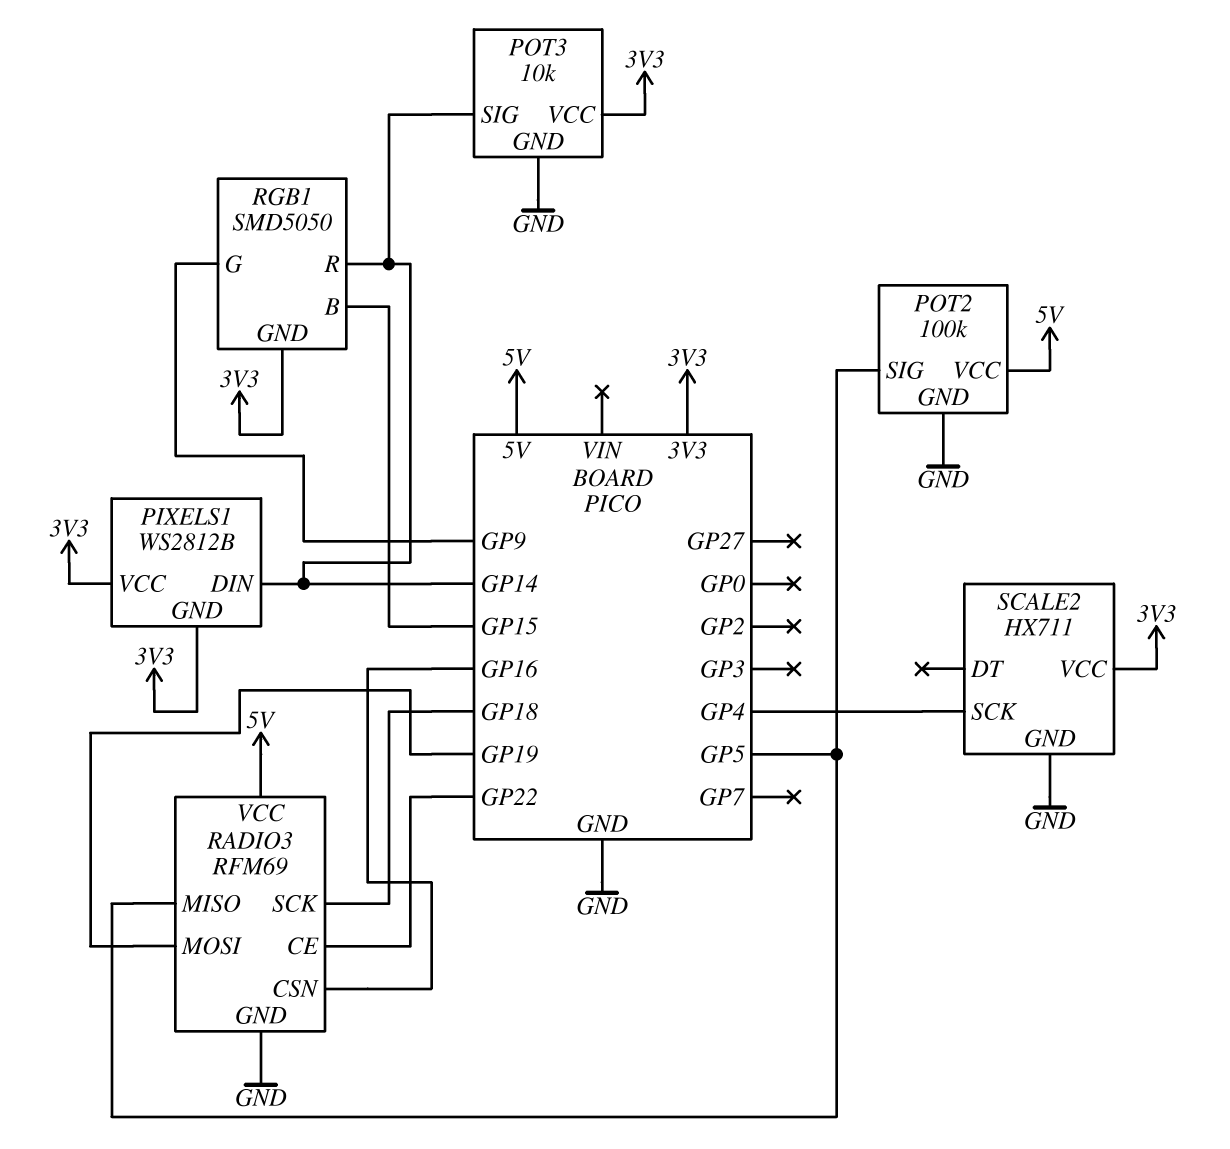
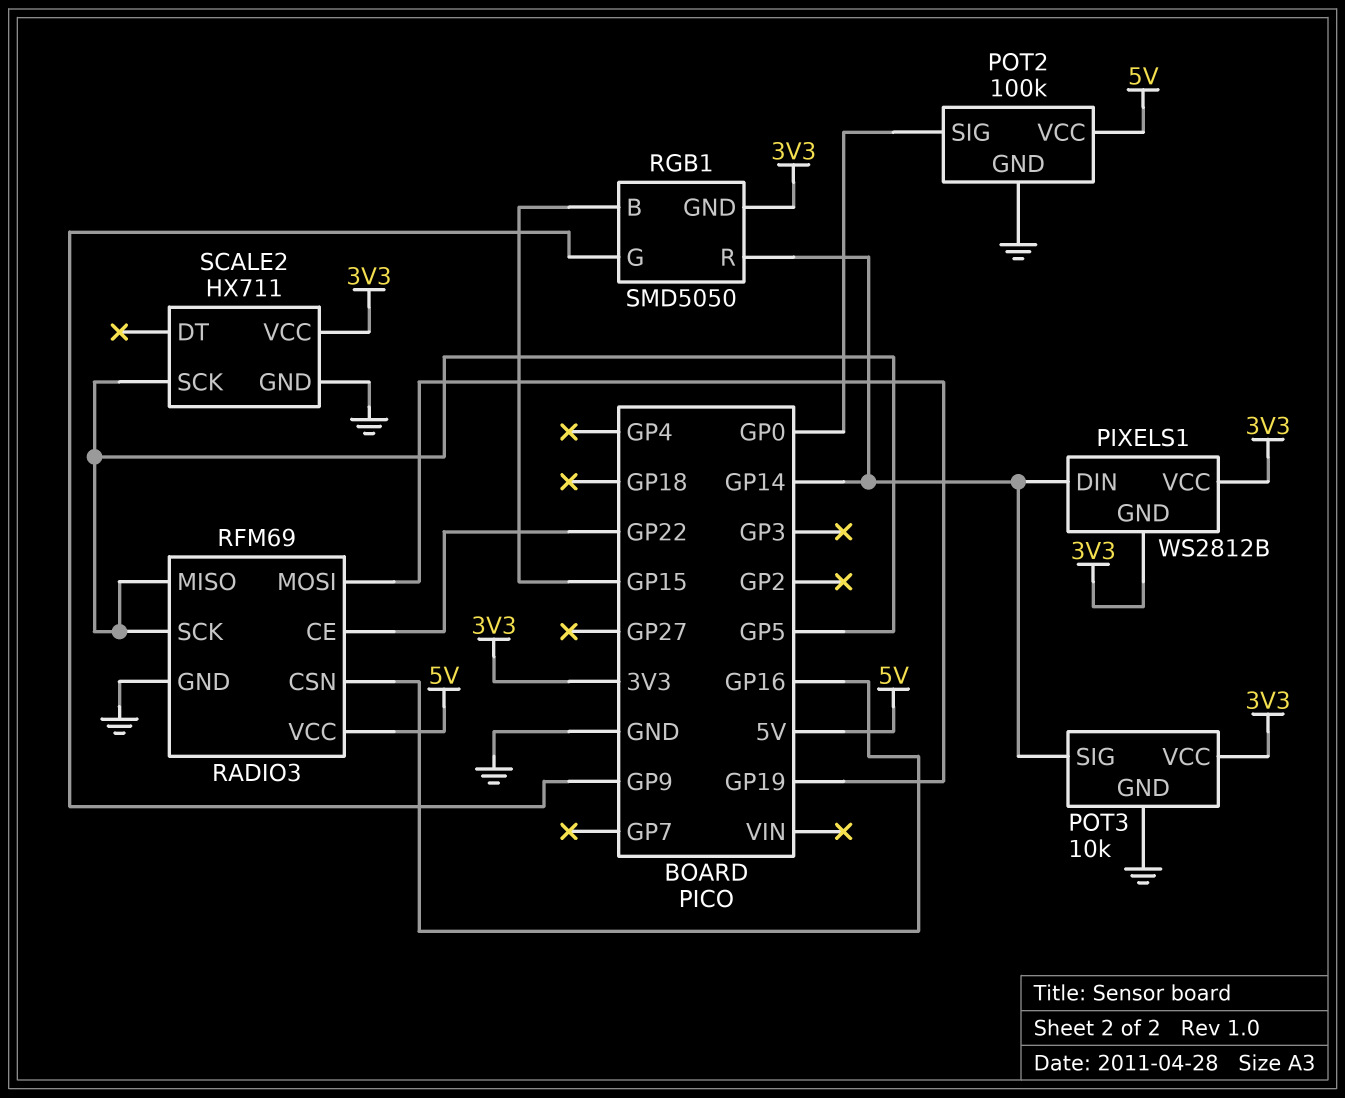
POT2 pin SIG: GP5 -> GP0
RADIO3 pin SCK: GP18 -> GP5
SCALE2 pin SCK: GP4 -> GP5

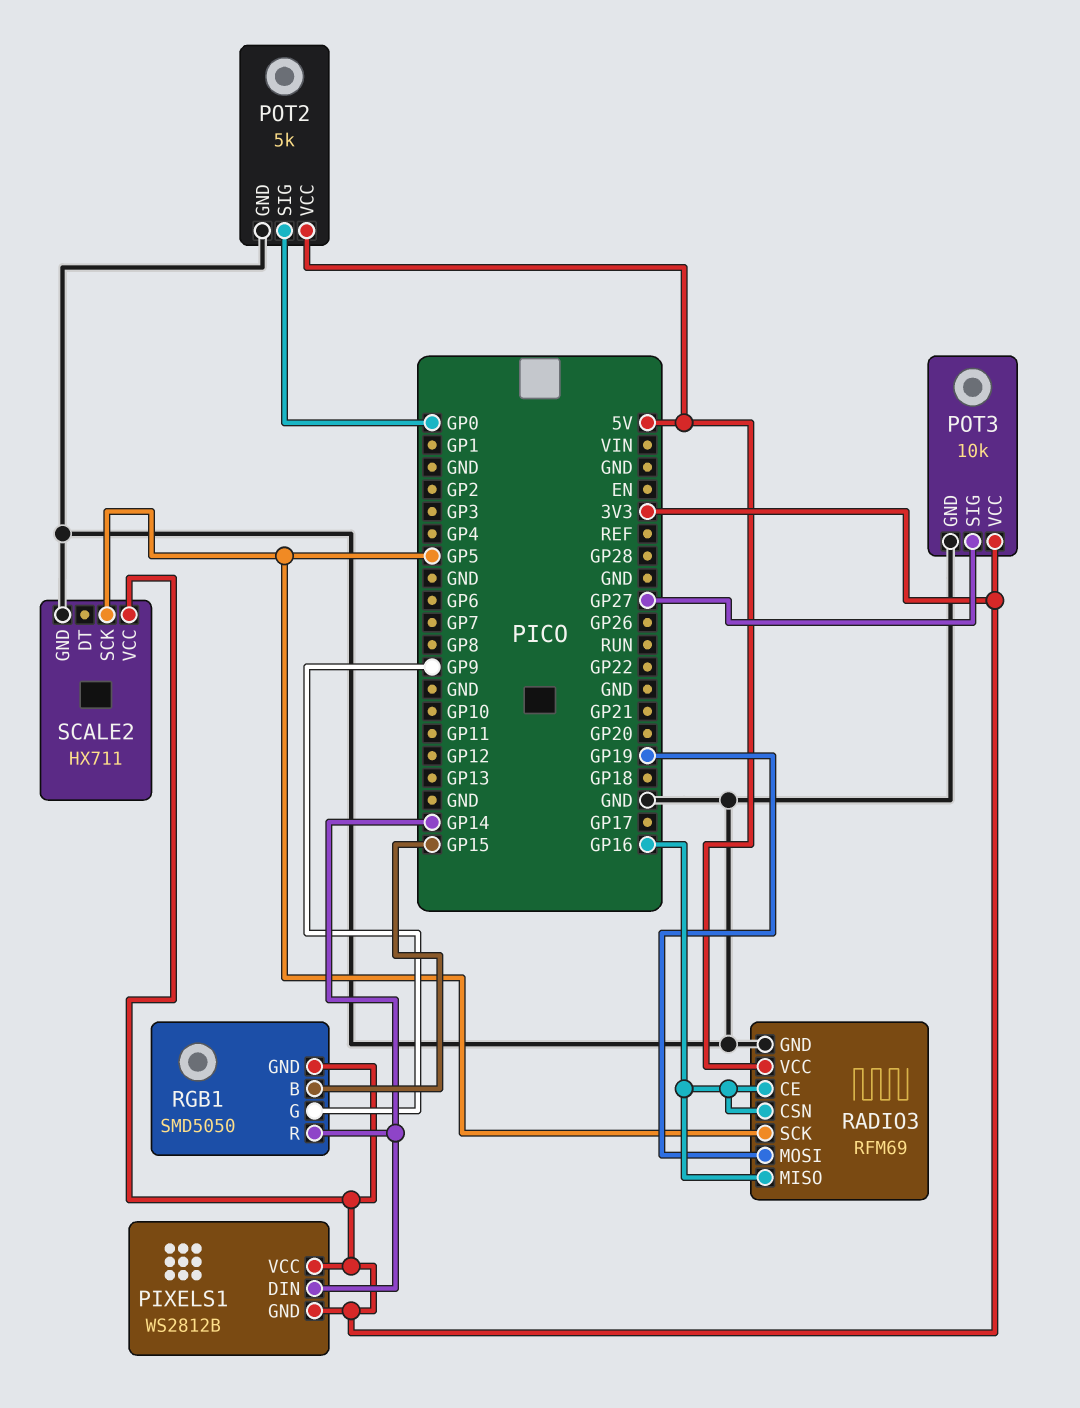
POT2: 100k -> 5k
POT3 pin SIG: GP14 -> GP27
RADIO3 pin CE: GP22 -> GP16
RADIO3 pin MISO: GP5 -> GP16

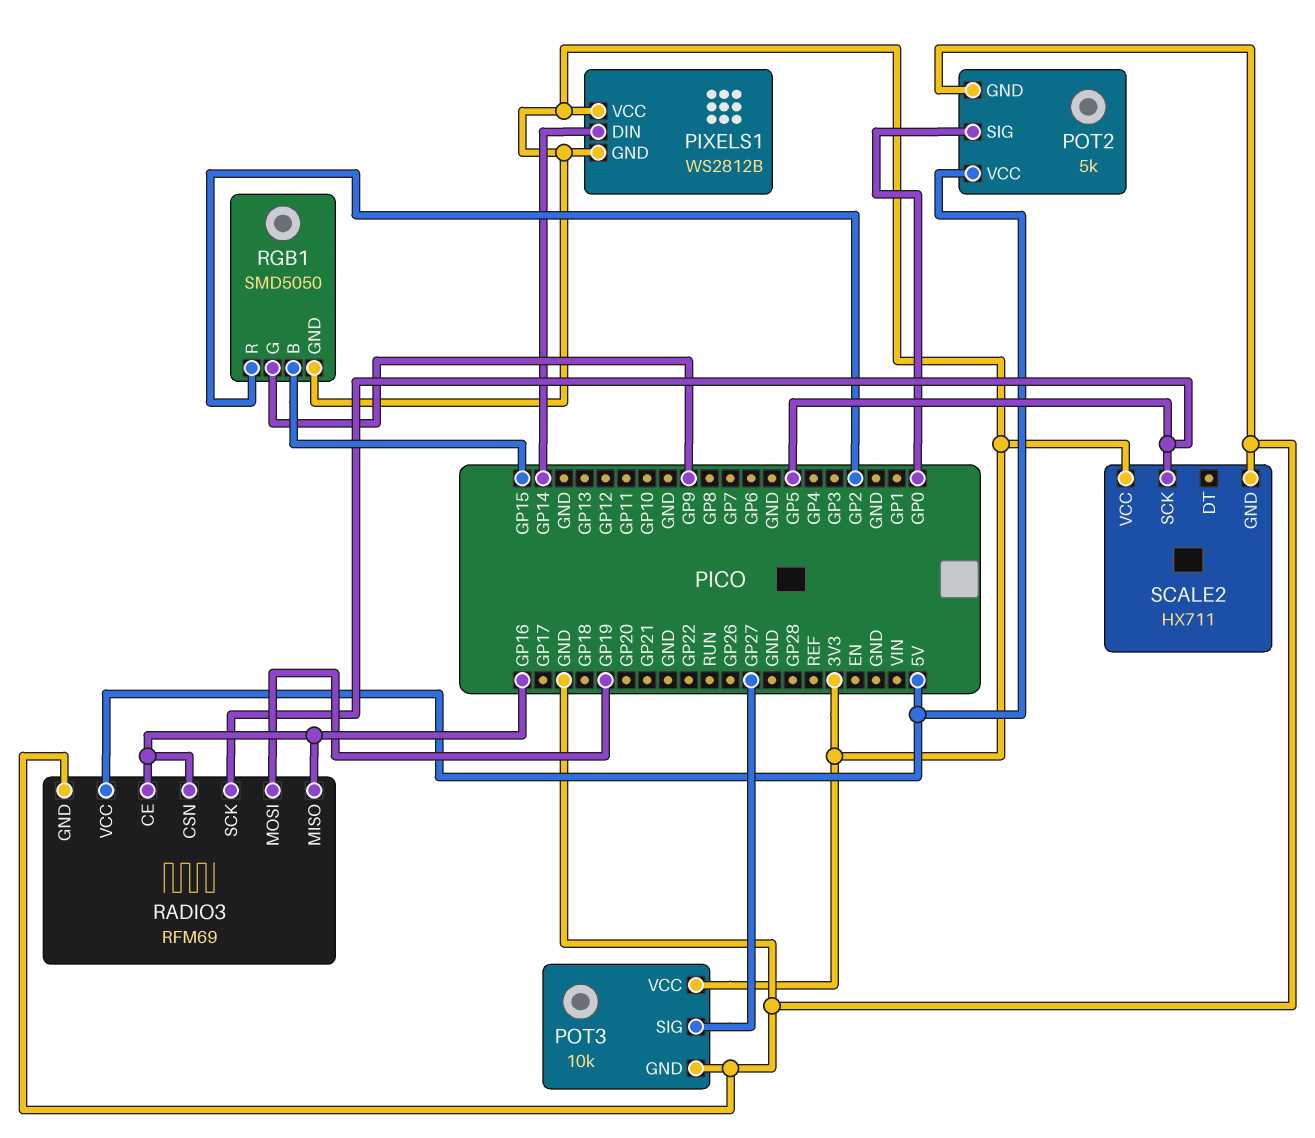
RGB1 pin R: GP14 -> GP2

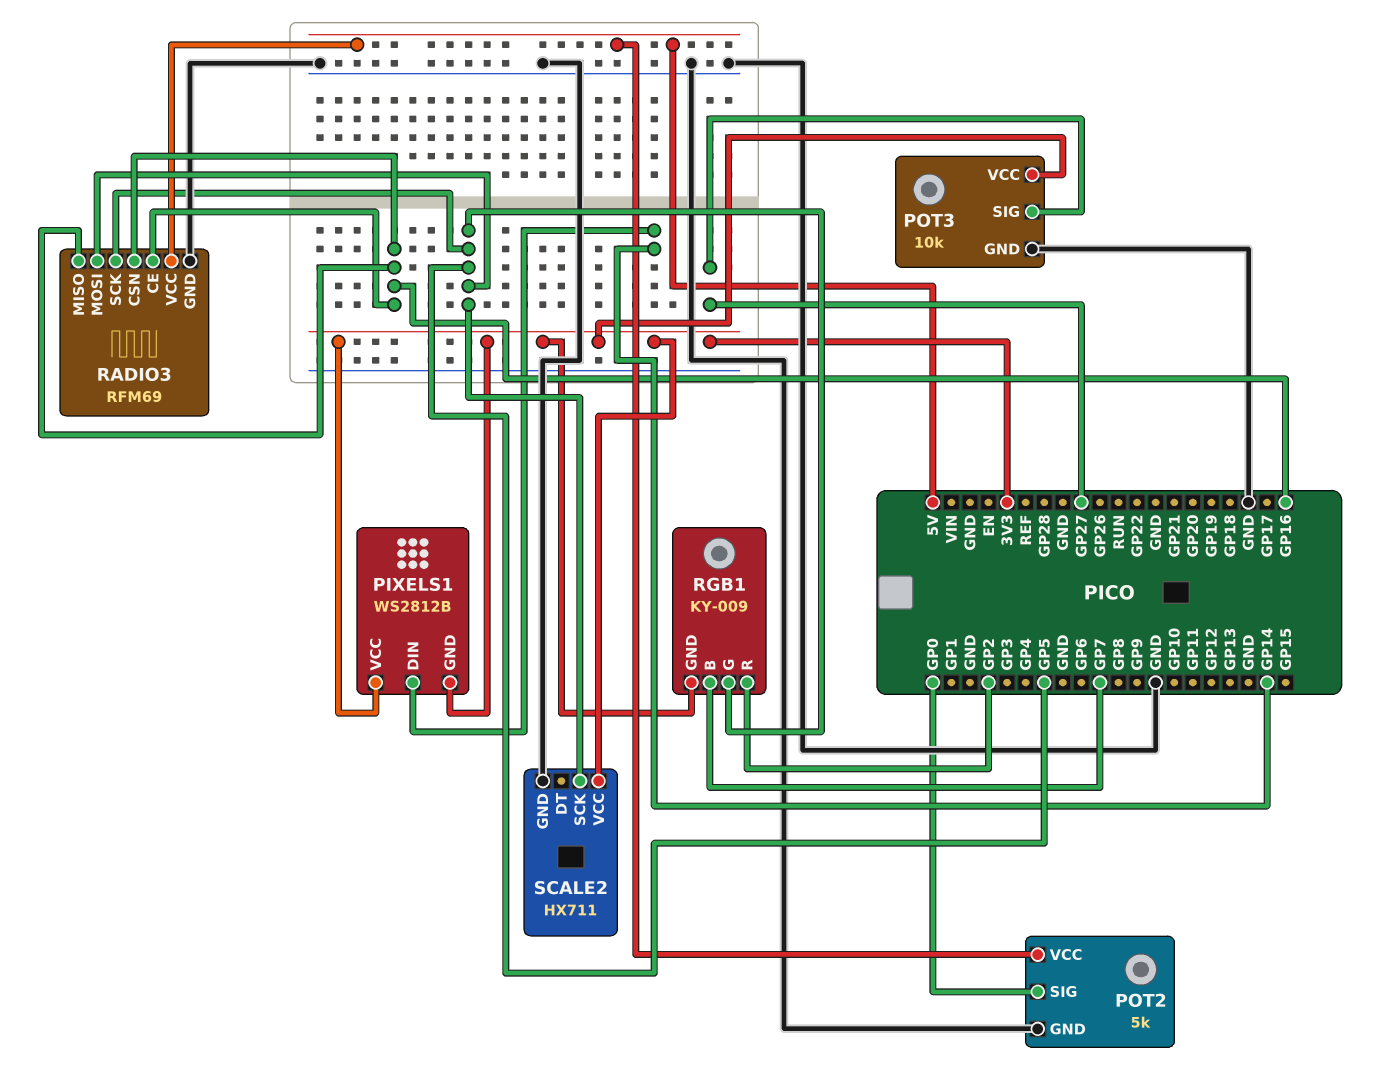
RADIO3 pin MOSI: GP19 -> GP5
RGB1: SMD5050 -> KY-009
RGB1 pin B: GP15 -> GP7
RGB1 pin G: GP9 -> GP5

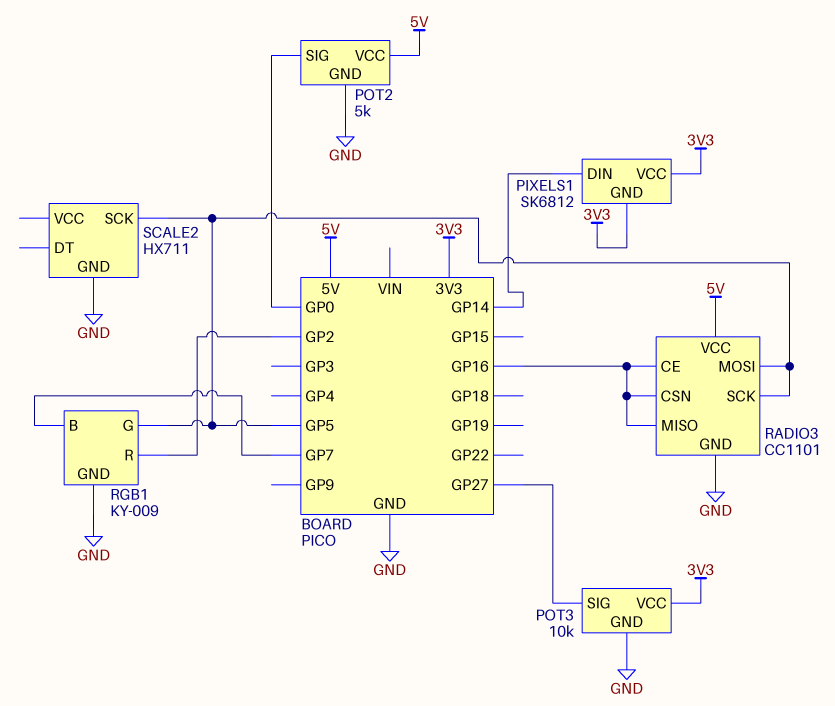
PIXELS1: WS2812B -> SK6812
RADIO3: RFM69 -> CC1101
RGB1 pin GND: 3V3 -> GND
SCALE2 pin VCC: 3V3 -> none

